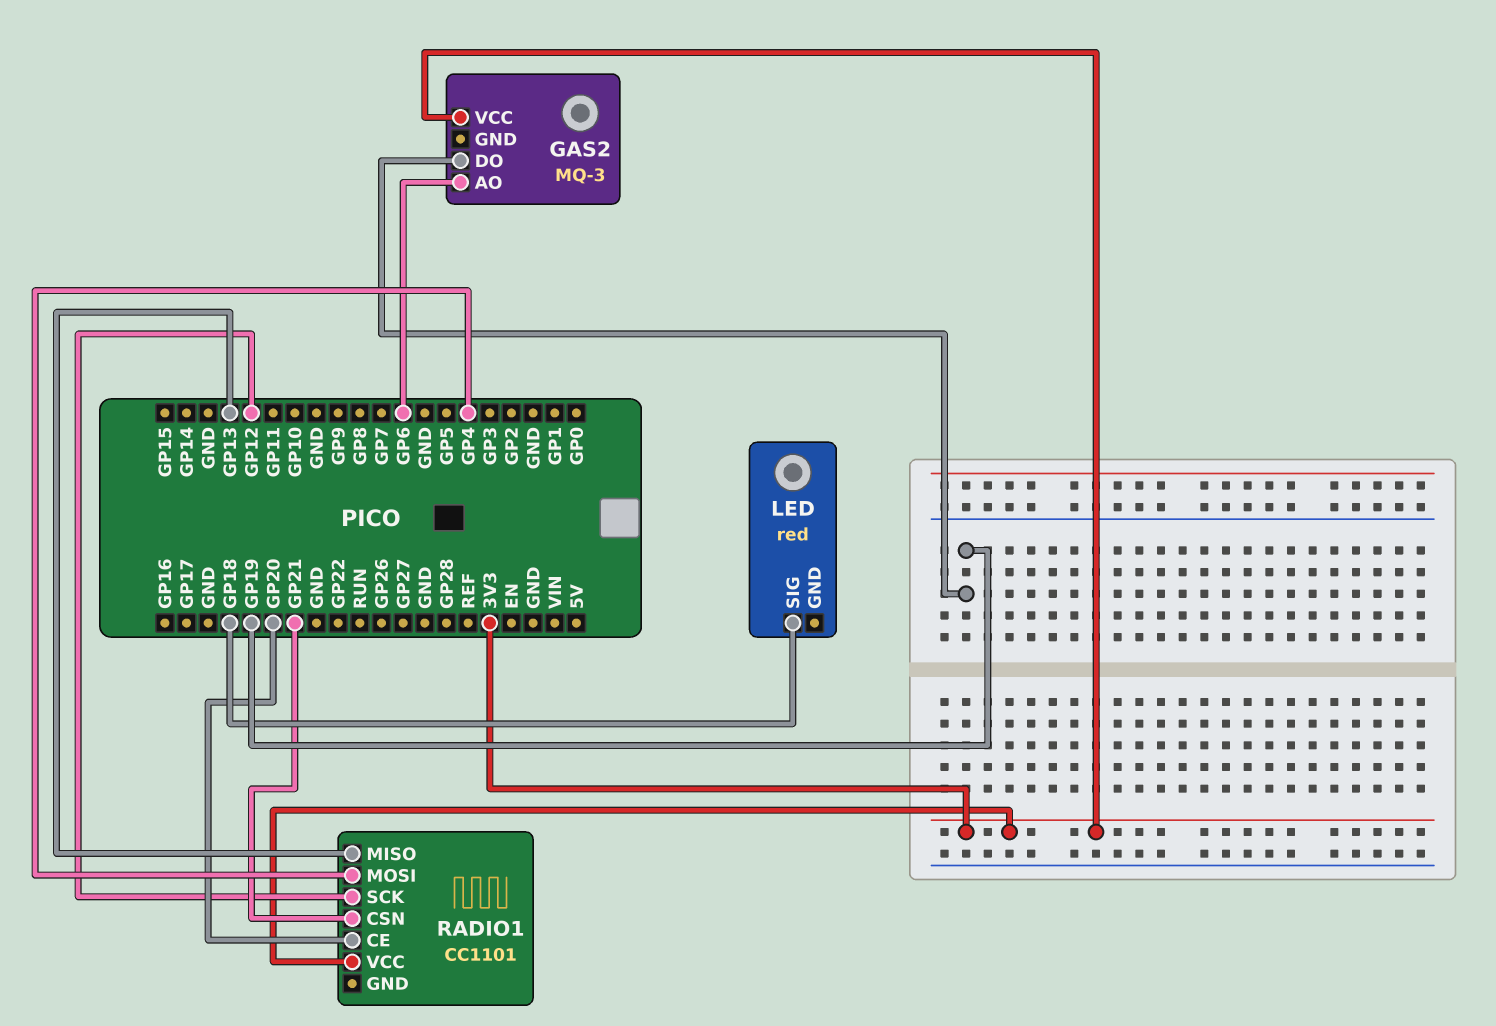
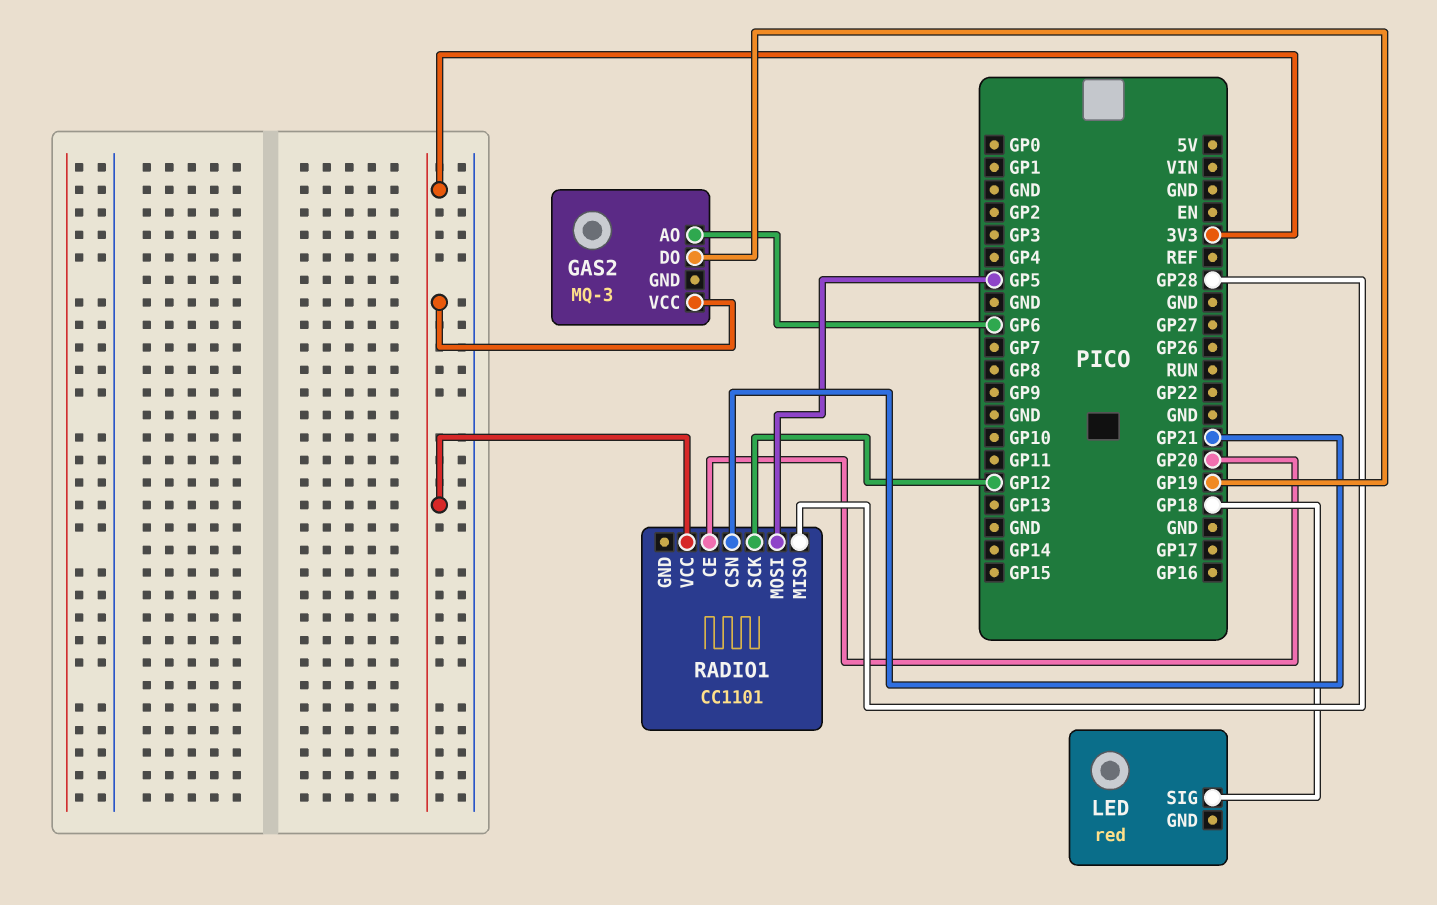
RADIO1 pin MISO: GP13 -> GP28
RADIO1 pin MOSI: GP4 -> GP5

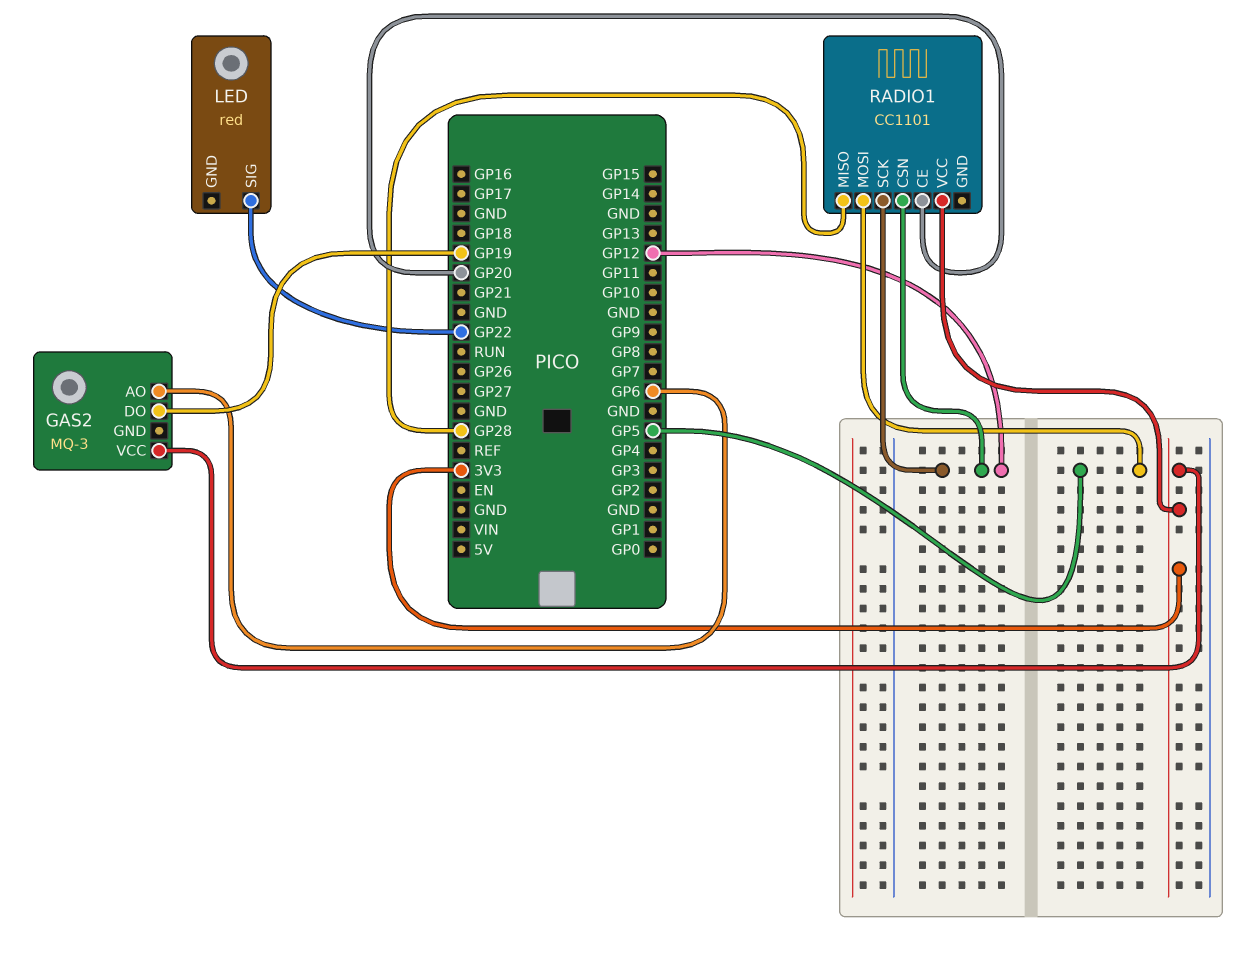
LED pin SIG: GP18 -> GP22
RADIO1 pin CSN: GP21 -> GP12

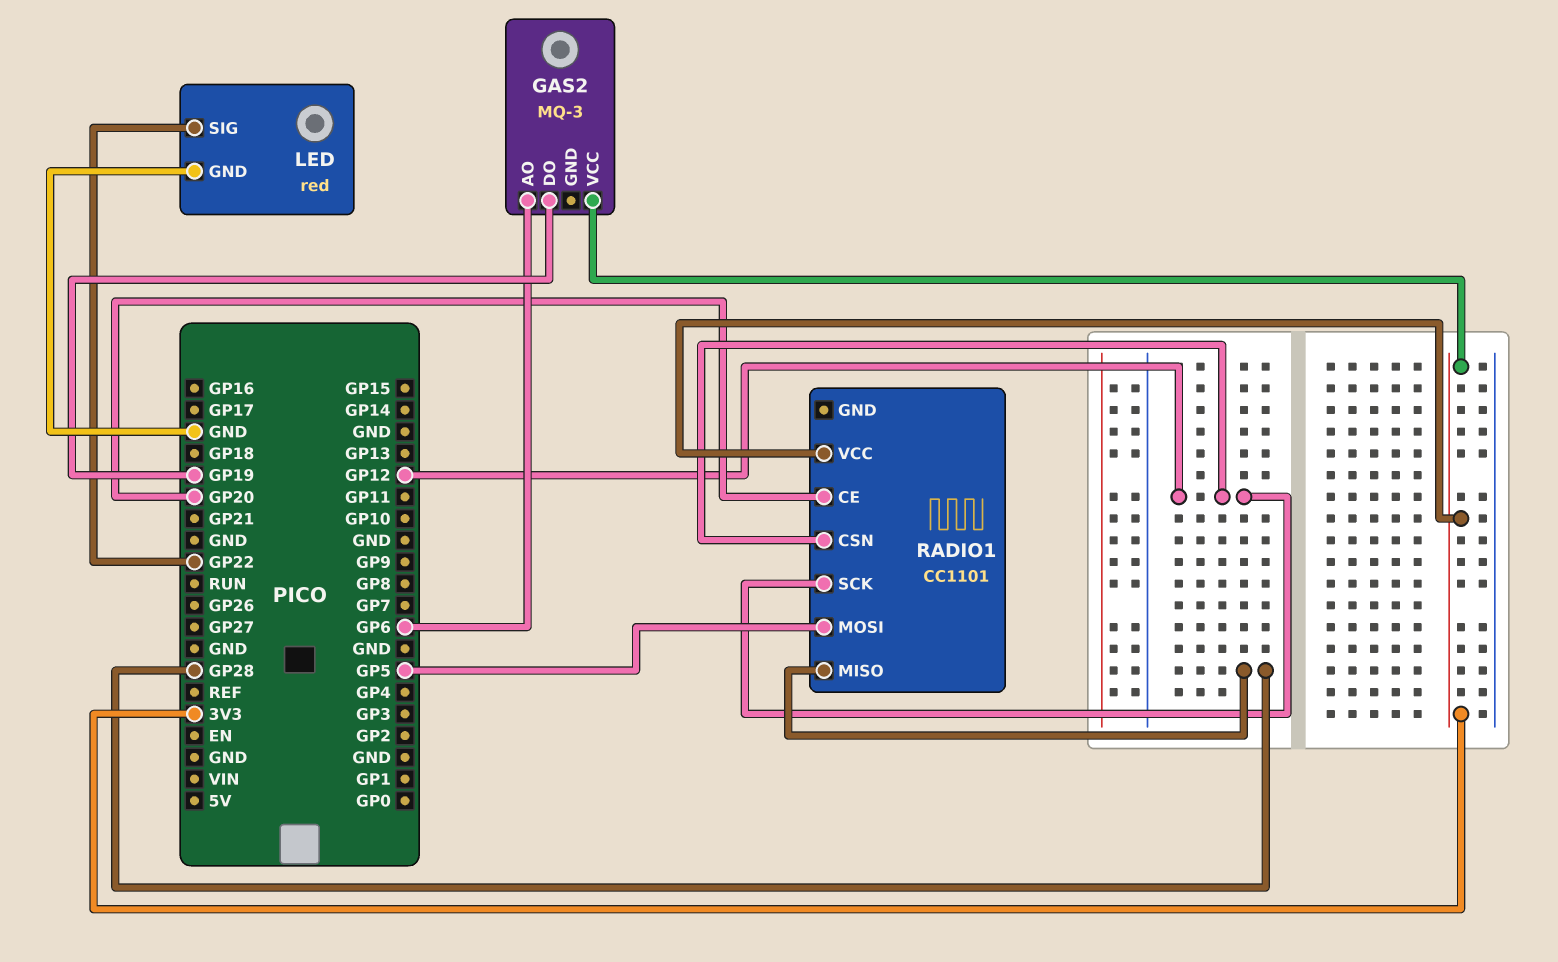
LED pin GND: none -> GND

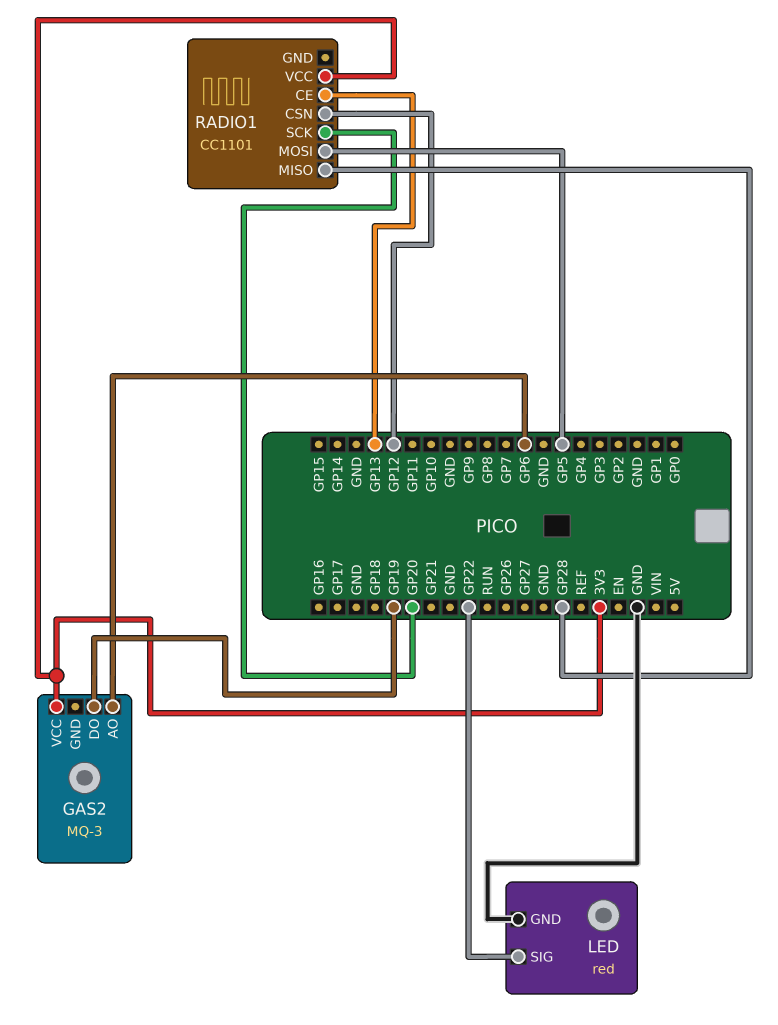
RADIO1 pin CE: GP20 -> GP13
RADIO1 pin SCK: GP12 -> GP20

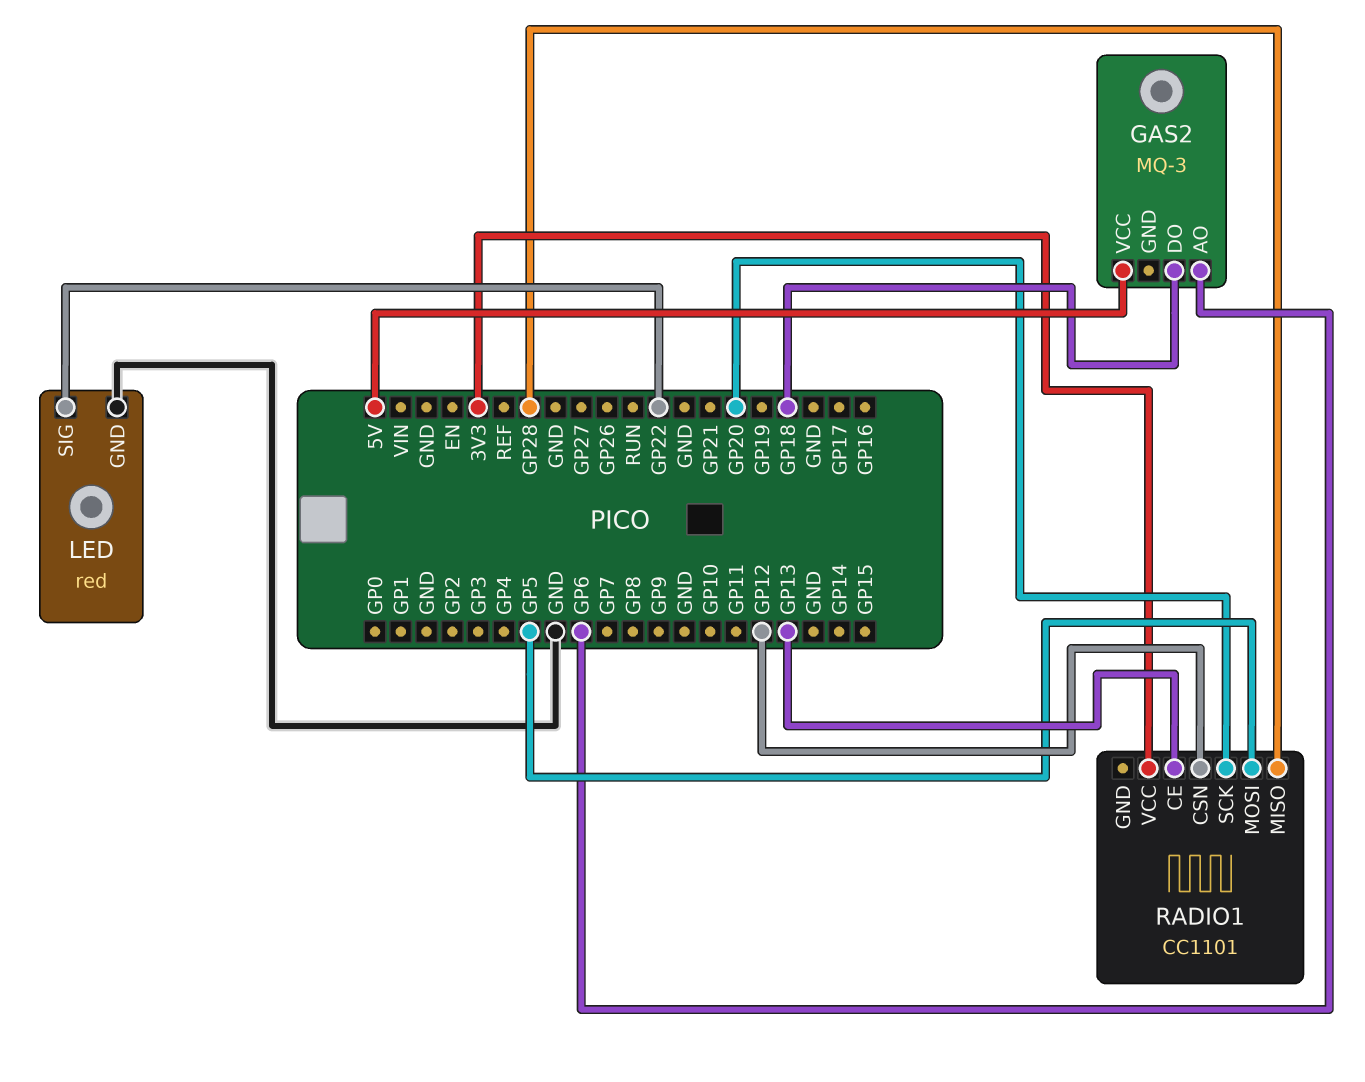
GAS2 pin DO: GP19 -> GP18
GAS2 pin VCC: 3V3 -> 5V

